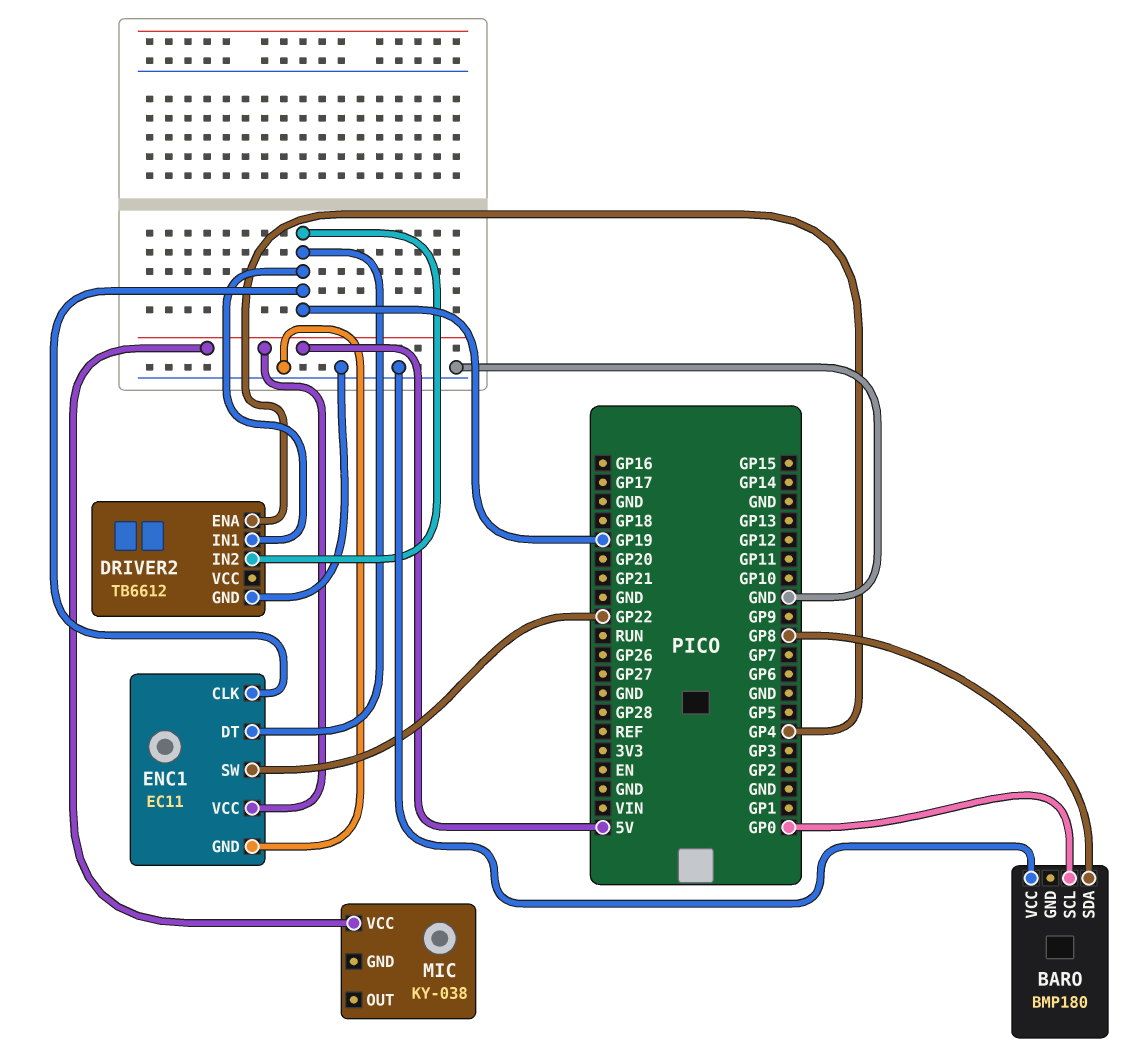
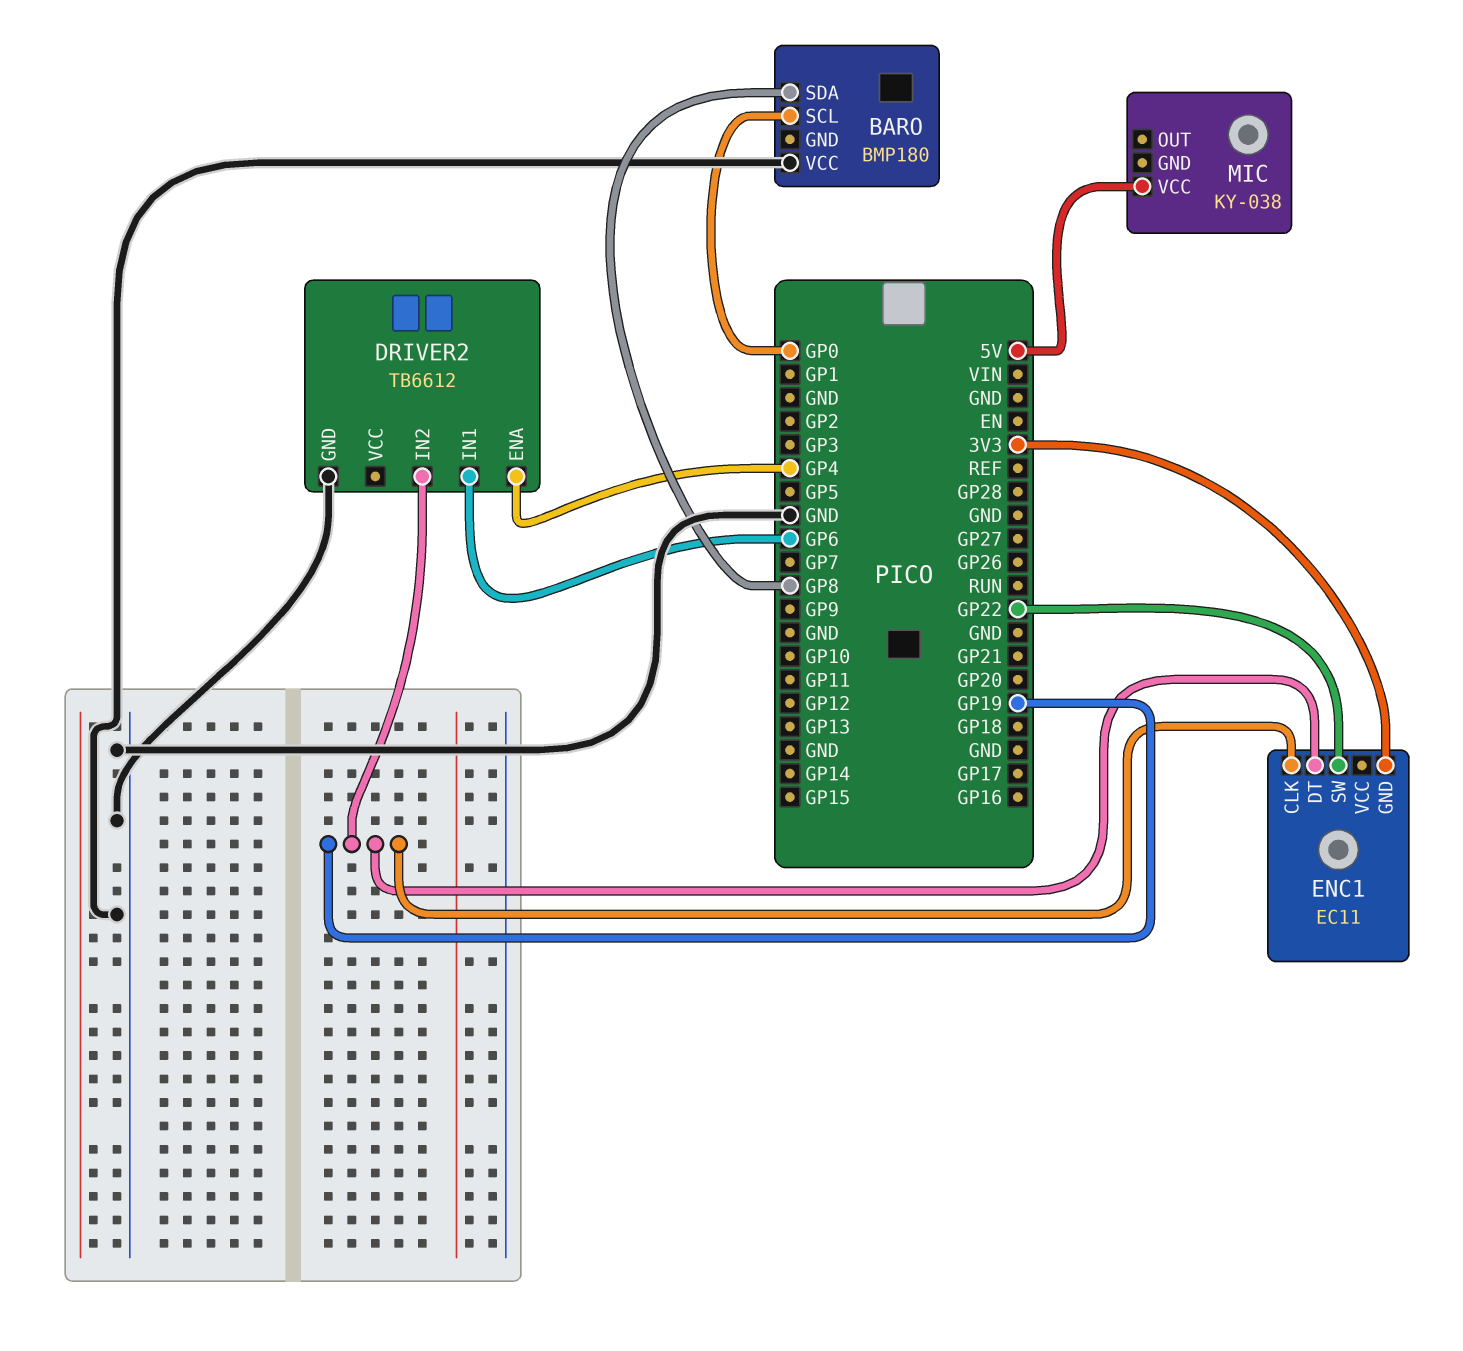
DRIVER2 pin IN1: GP19 -> GP6
ENC1 pin GND: GND -> 3V3
ENC1 pin VCC: 5V -> none

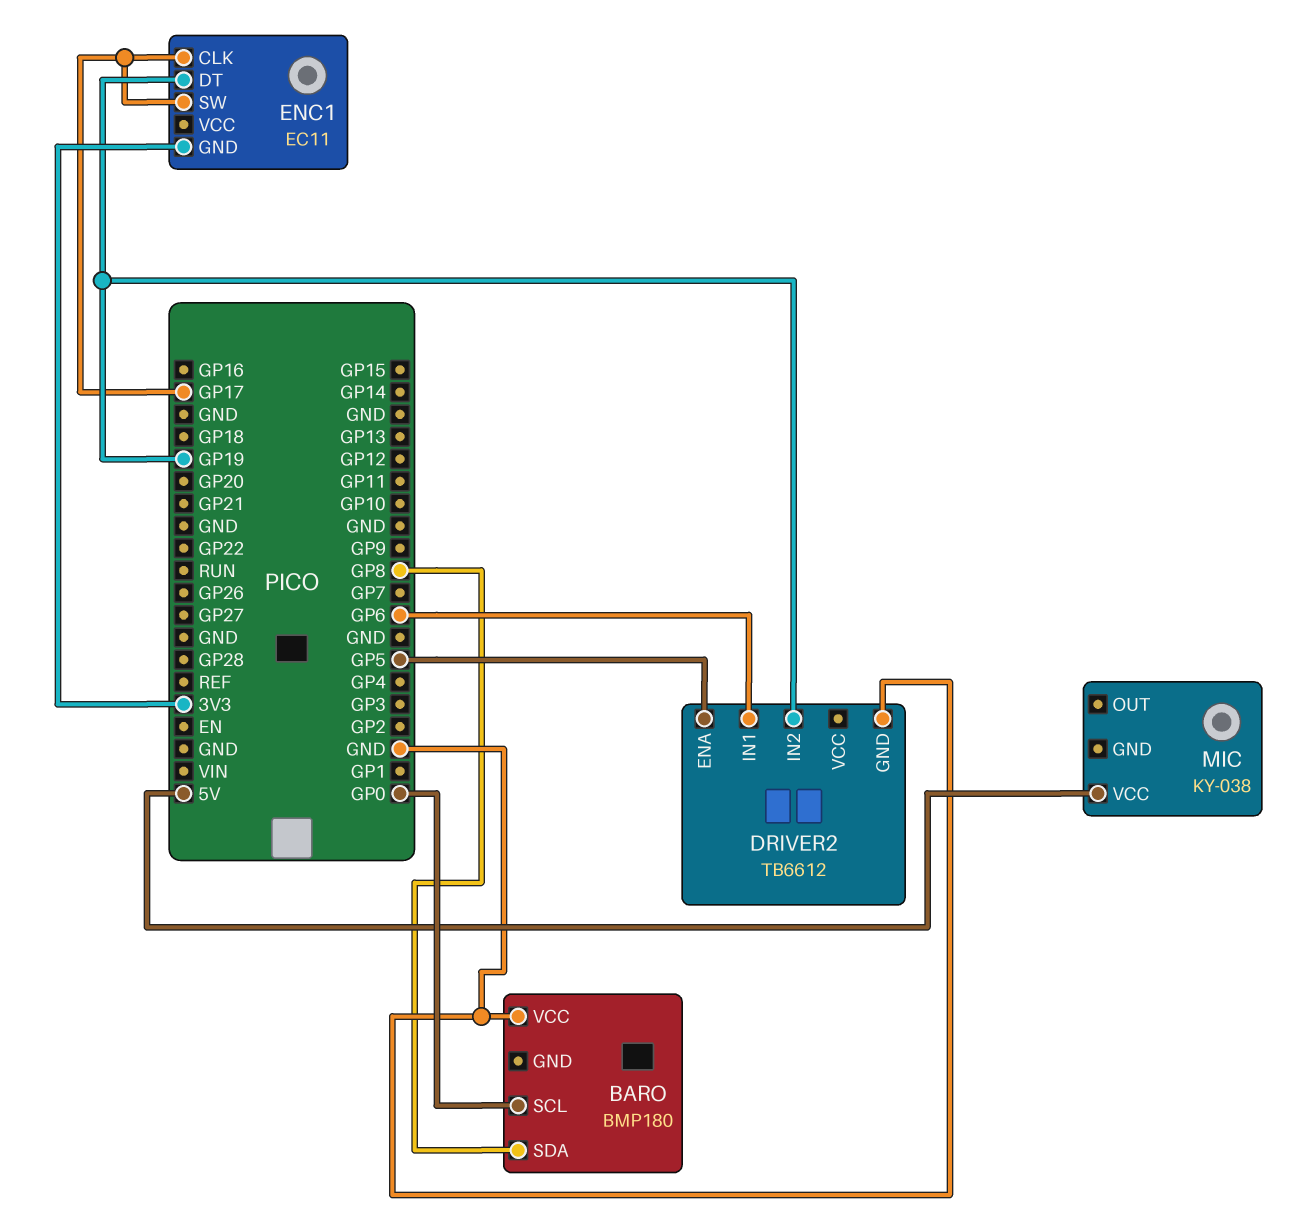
DRIVER2 pin ENA: GP4 -> GP5
ENC1 pin CLK: GP19 -> GP17
ENC1 pin SW: GP22 -> GP17

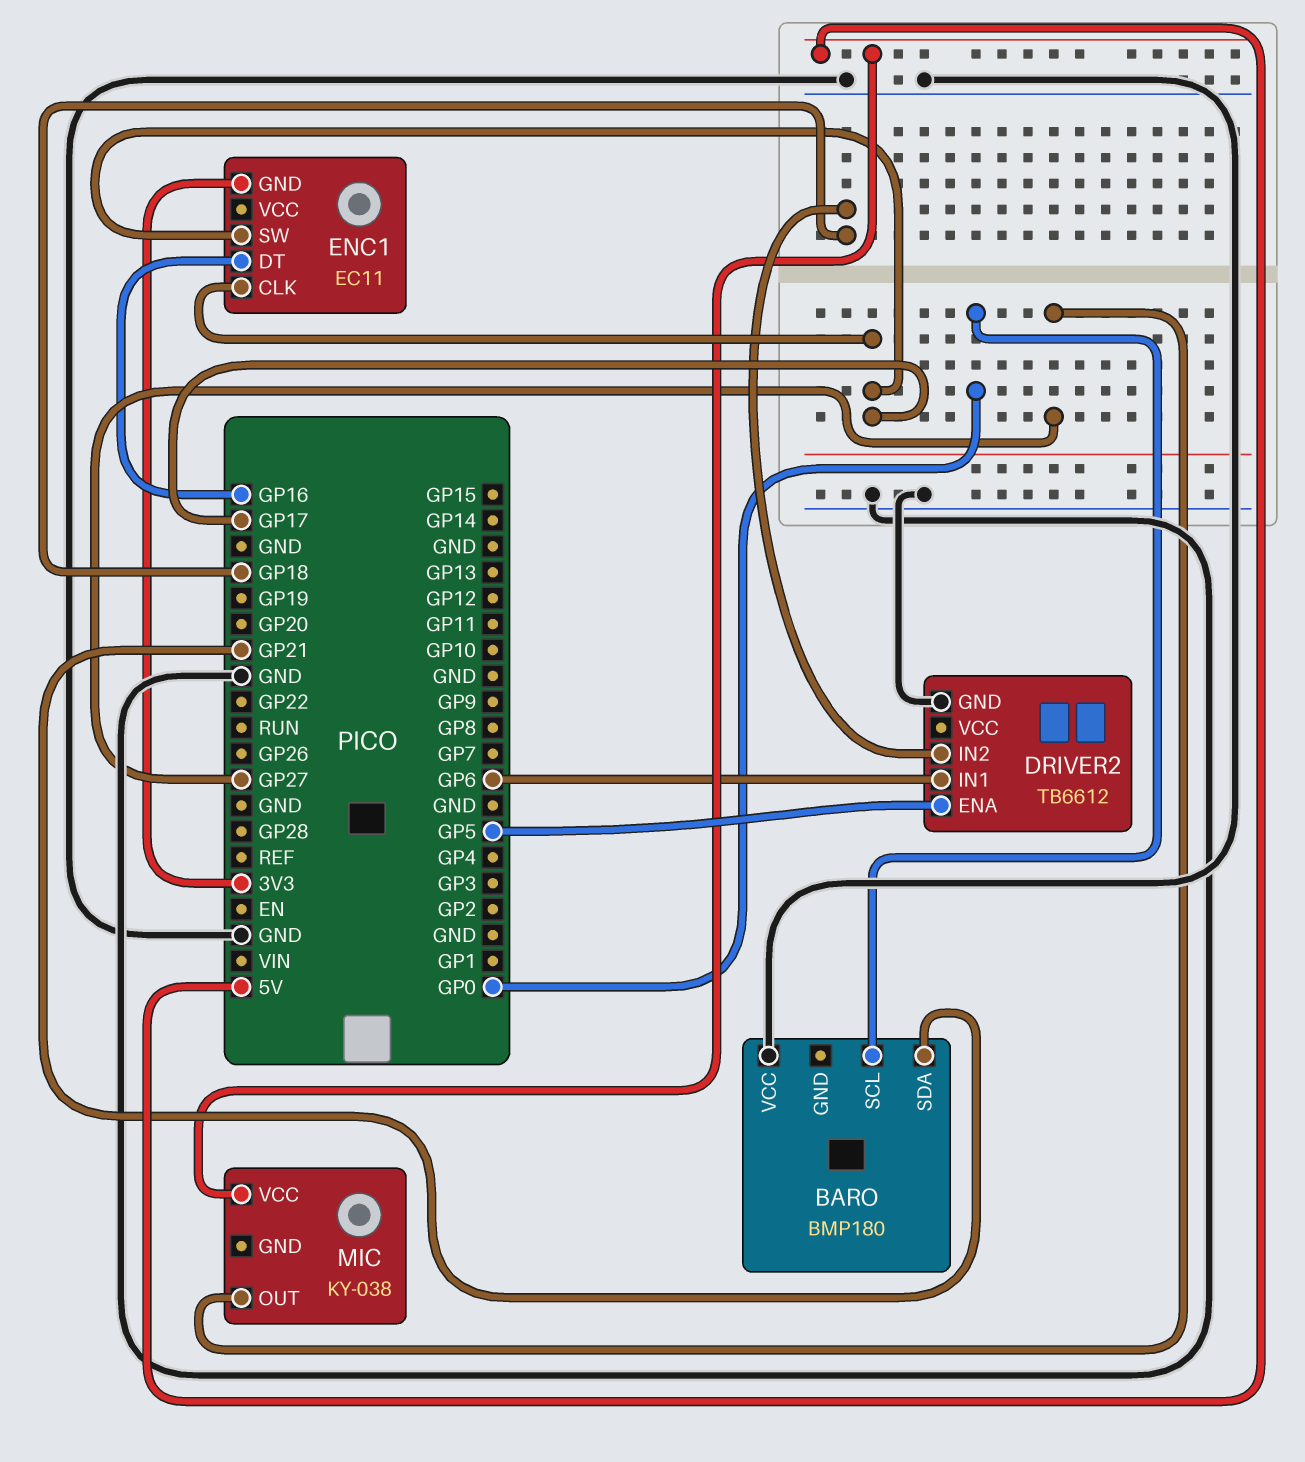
BARO pin SDA: GP8 -> GP21
DRIVER2 pin IN2: GP19 -> GP18
ENC1 pin DT: GP19 -> GP16
MIC pin OUT: none -> GP27

